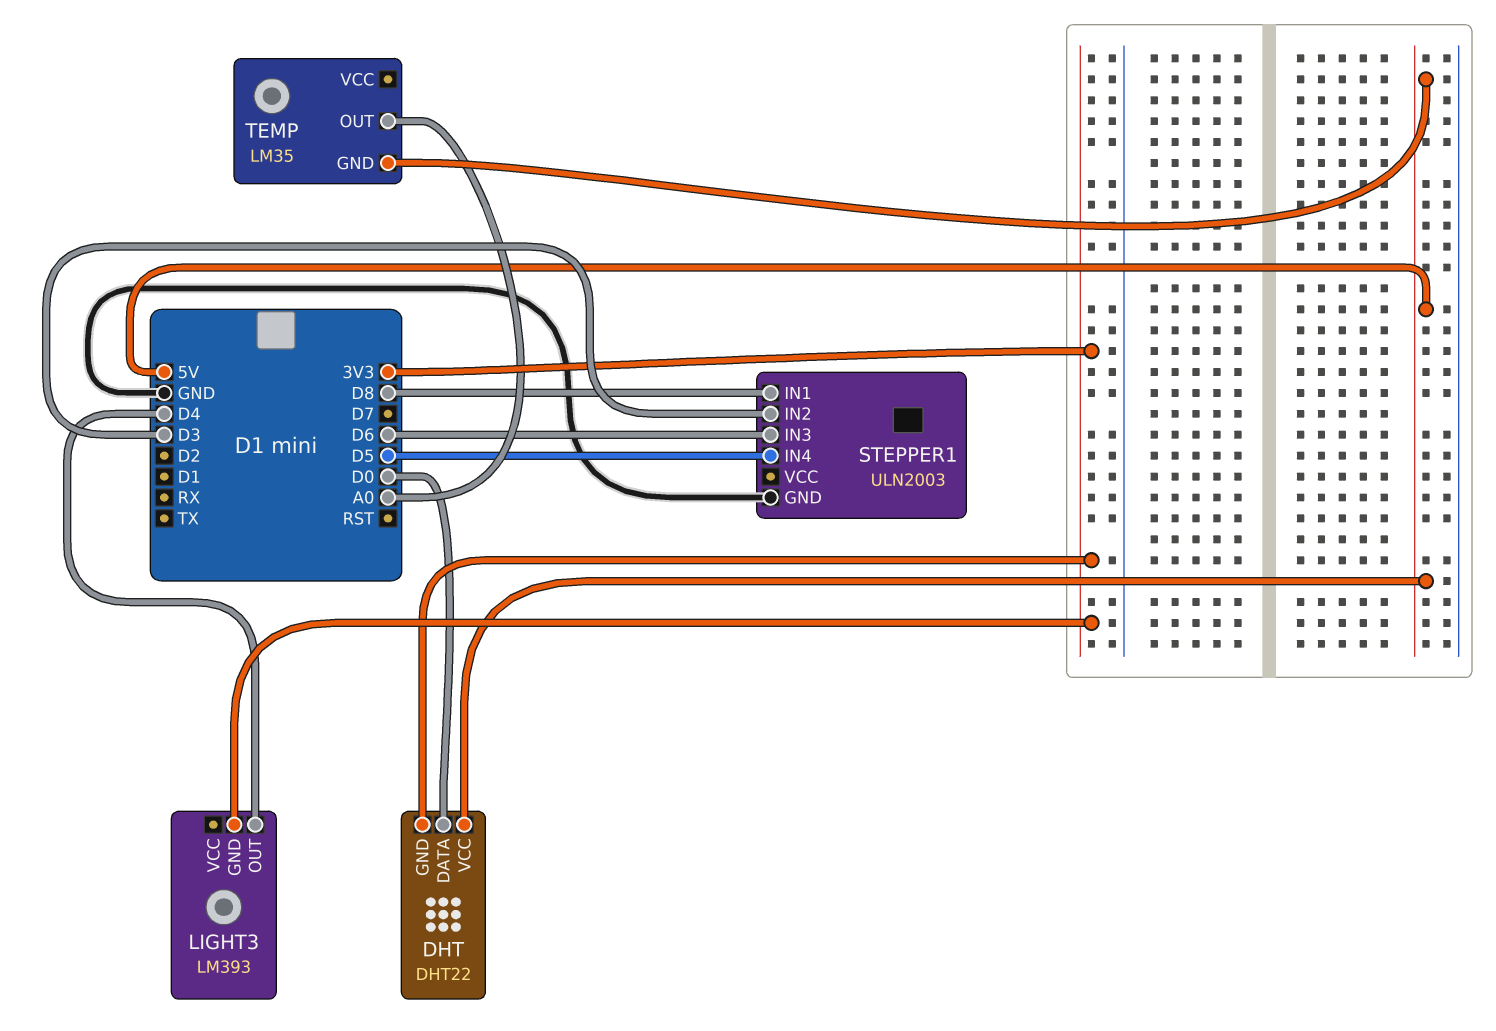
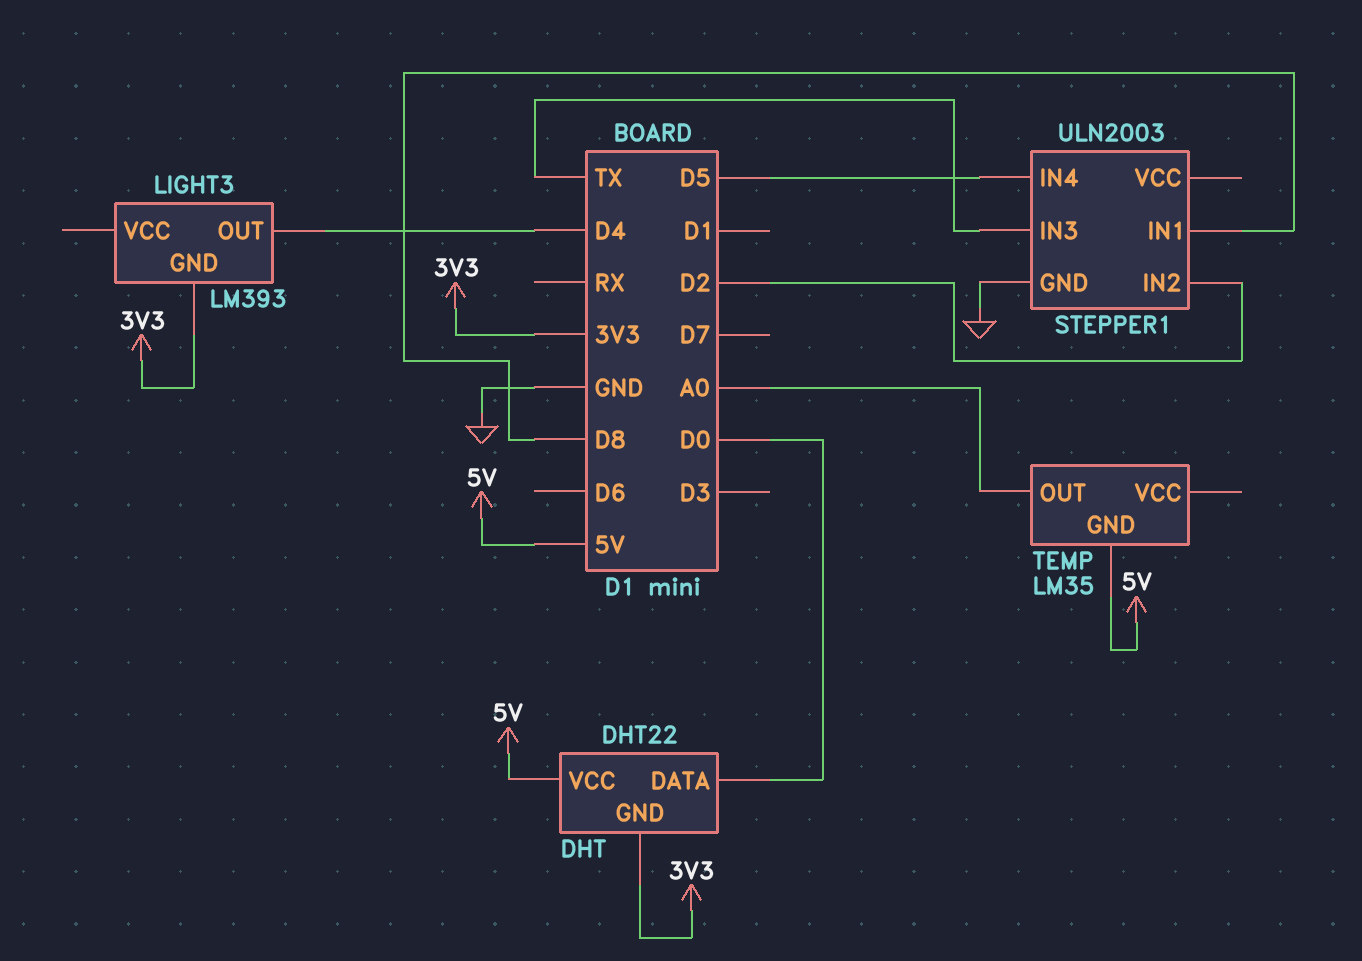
STEPPER1 pin IN2: D3 -> D2
STEPPER1 pin IN3: D6 -> TX

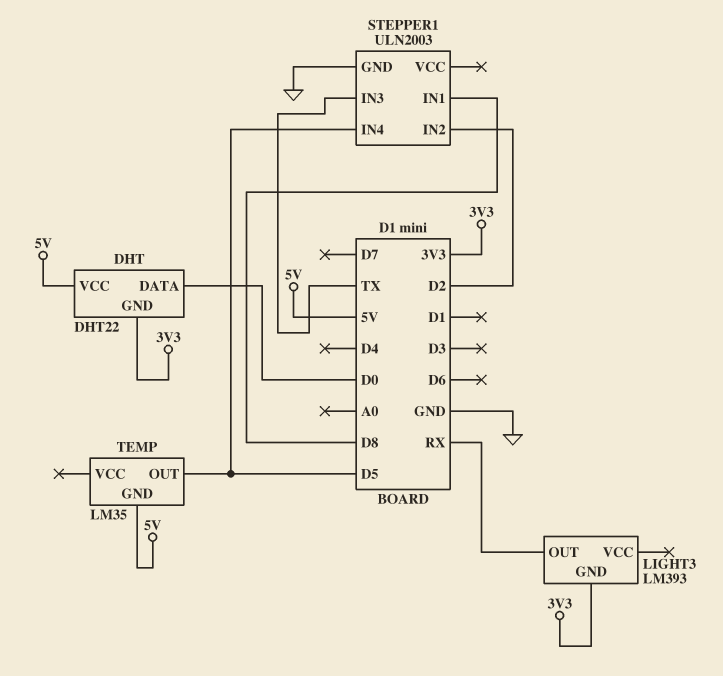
LIGHT3 pin OUT: D4 -> RX
TEMP pin OUT: A0 -> D5

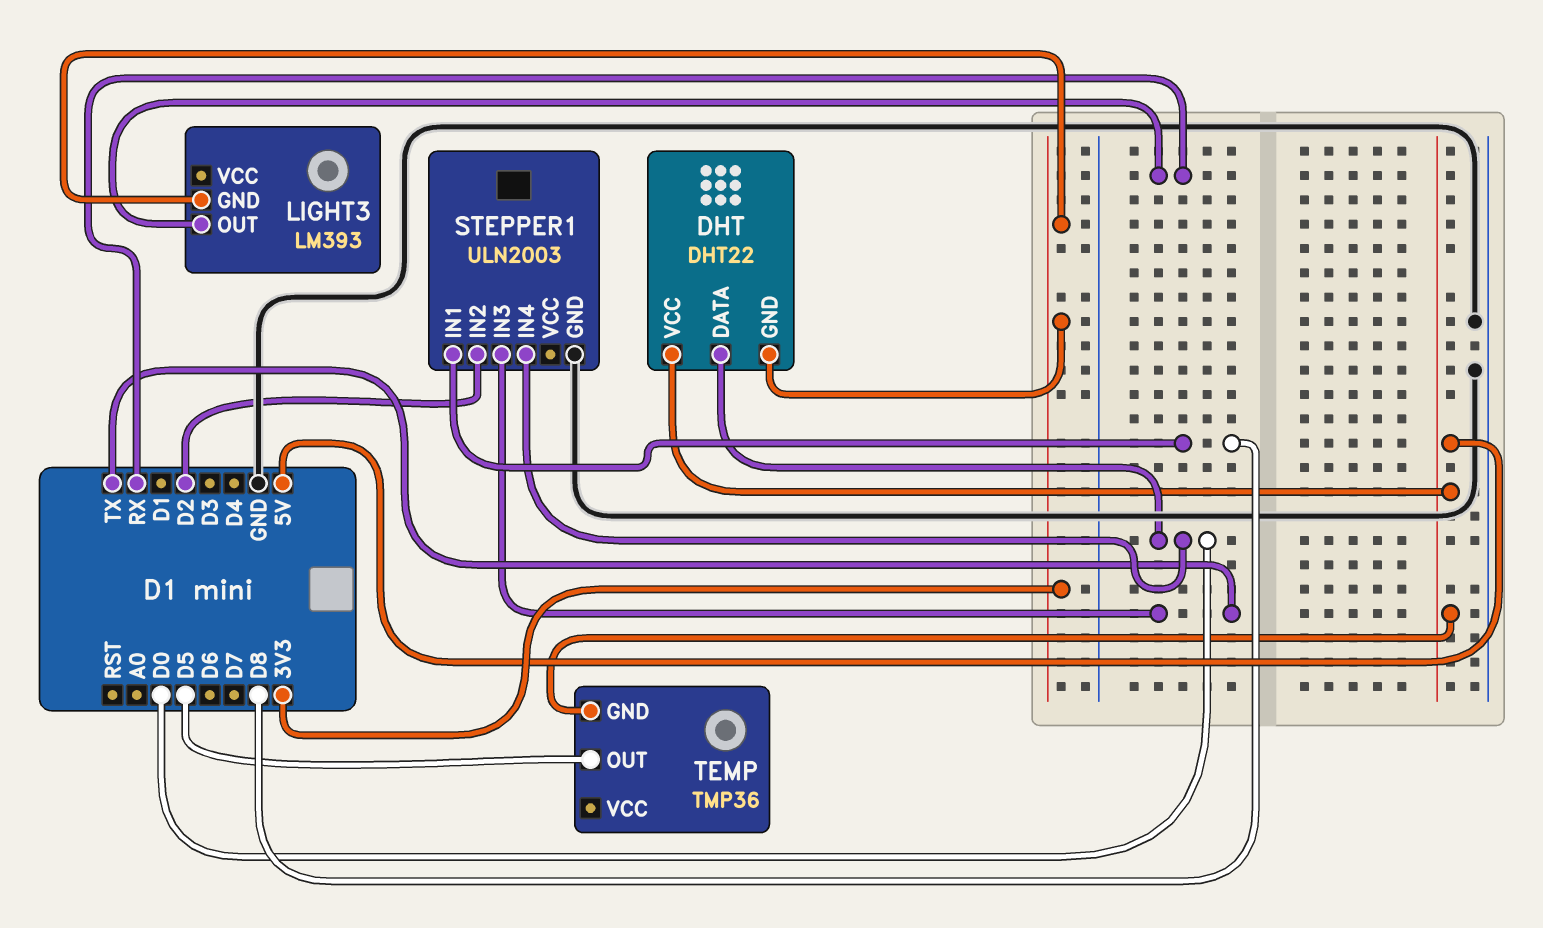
STEPPER1 pin IN4: D5 -> D0
TEMP: LM35 -> TMP36

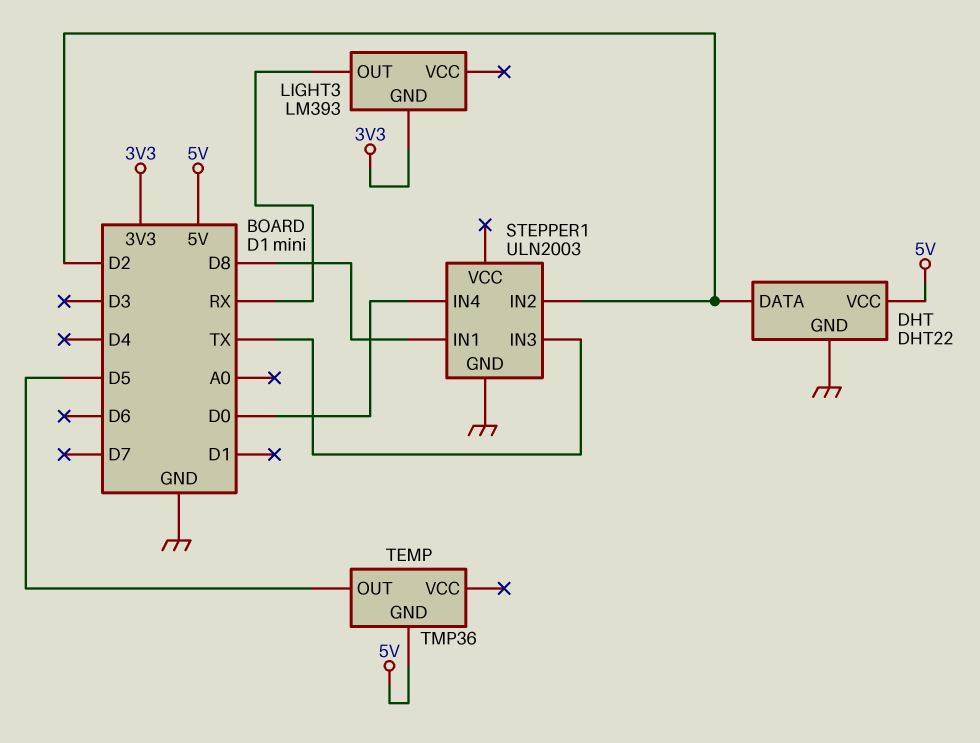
DHT pin DATA: D0 -> D2
DHT pin GND: 3V3 -> GND

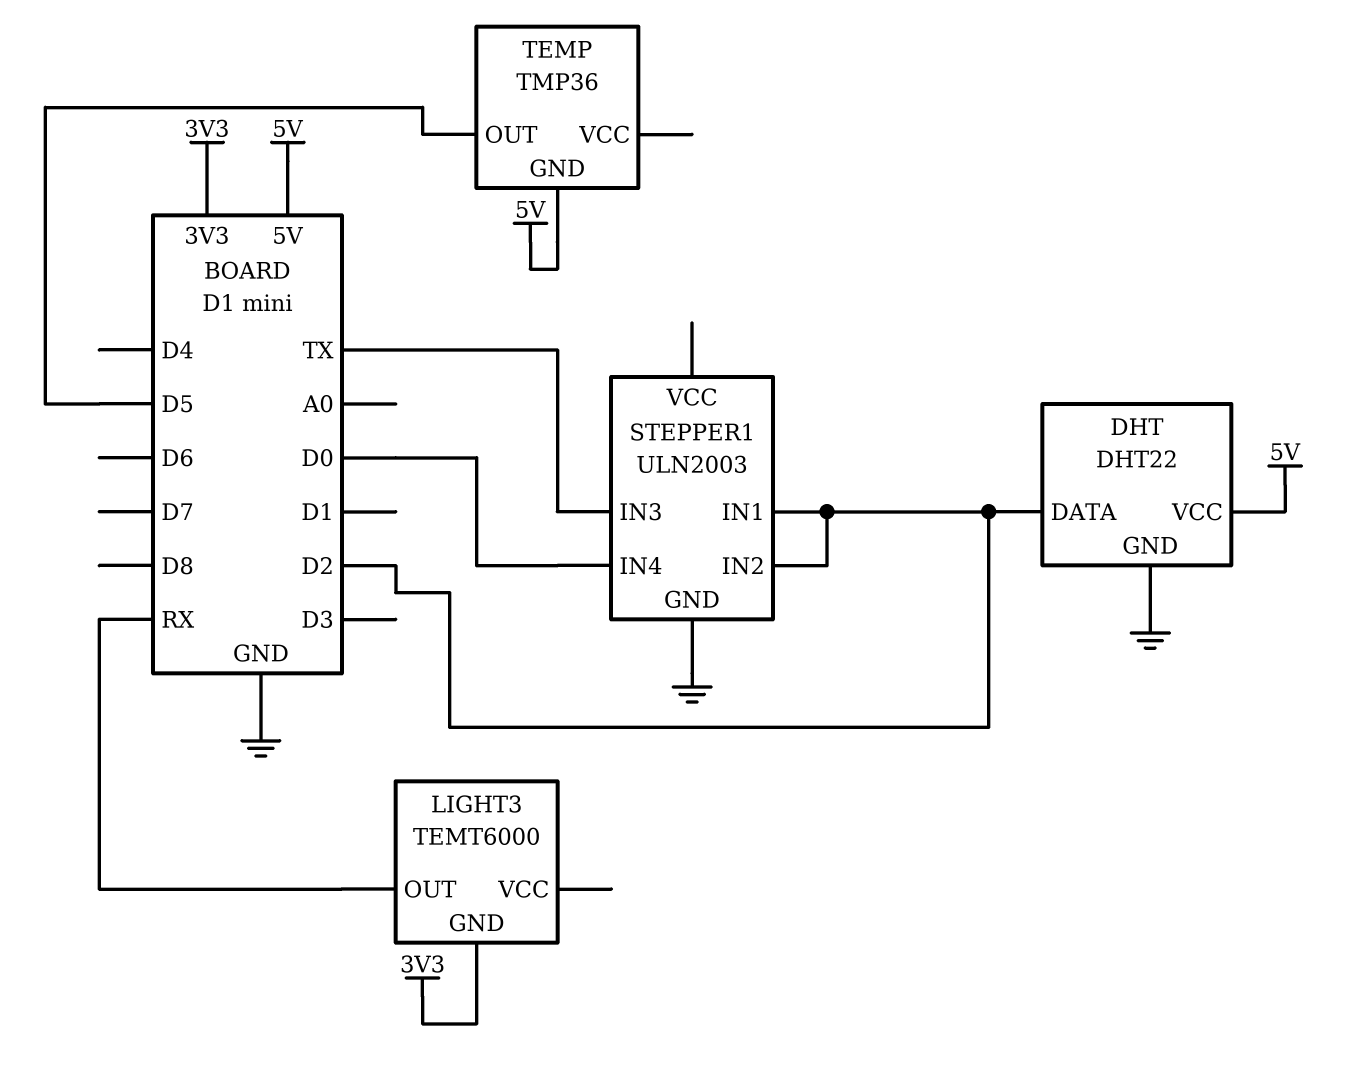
LIGHT3: LM393 -> TEMT6000
STEPPER1 pin IN1: D8 -> D2

